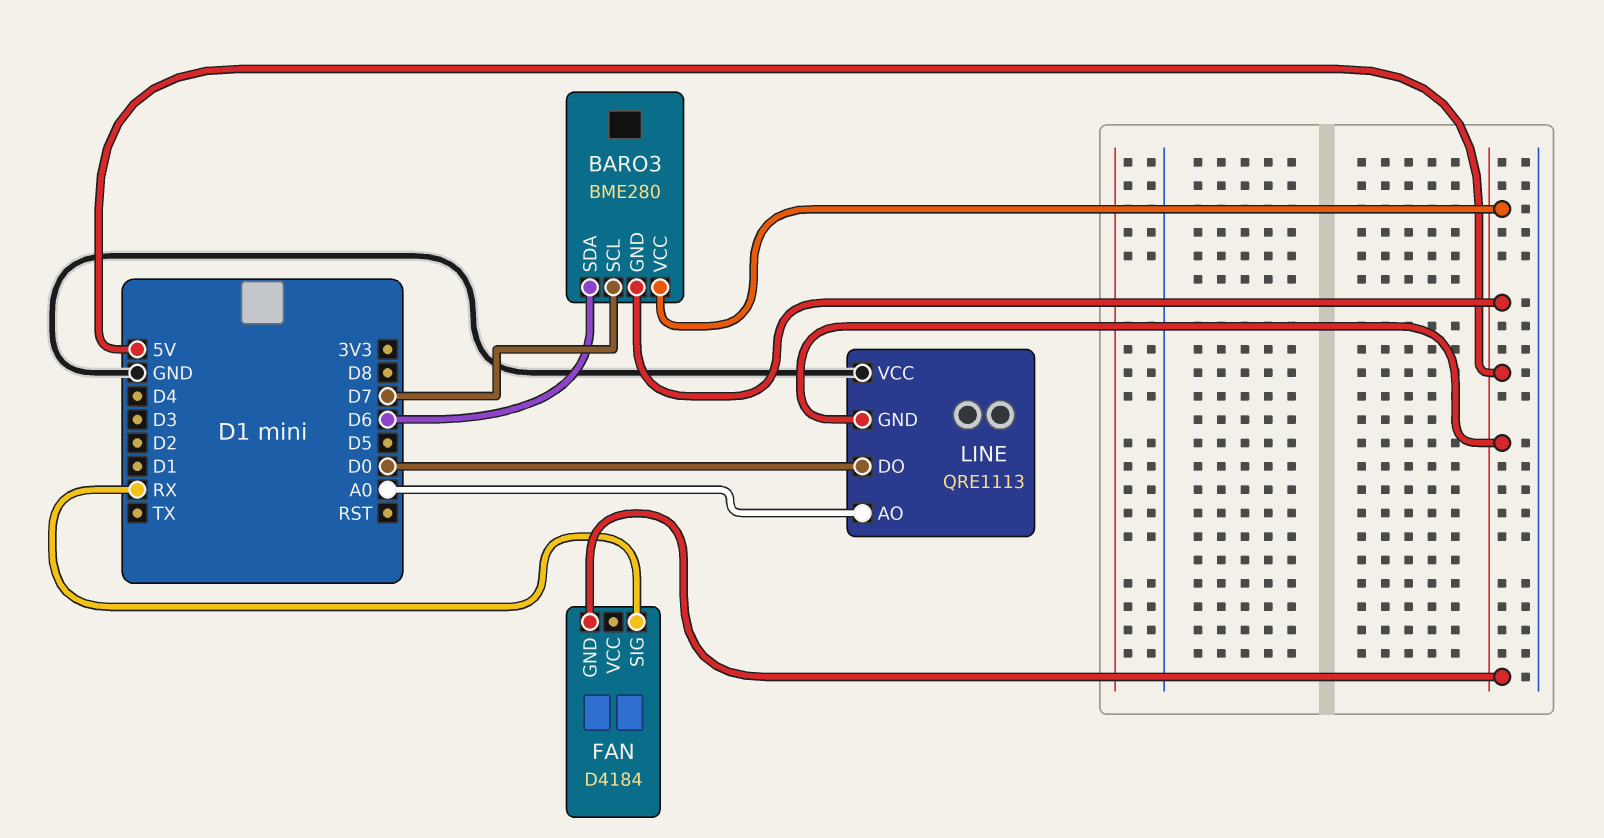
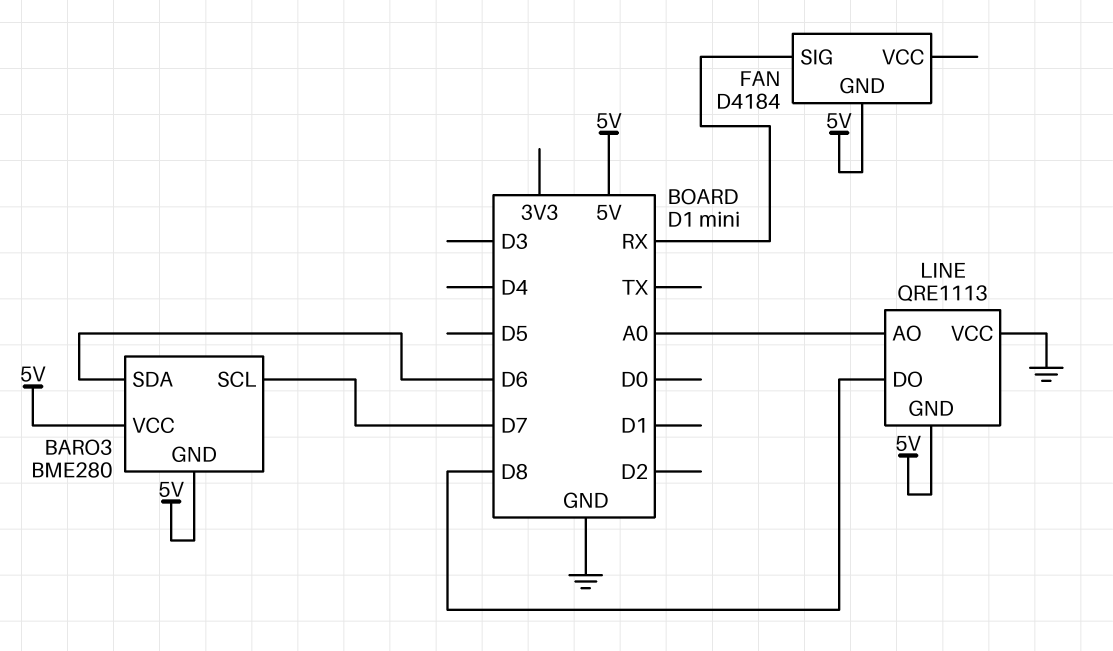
LINE pin DO: D0 -> D8

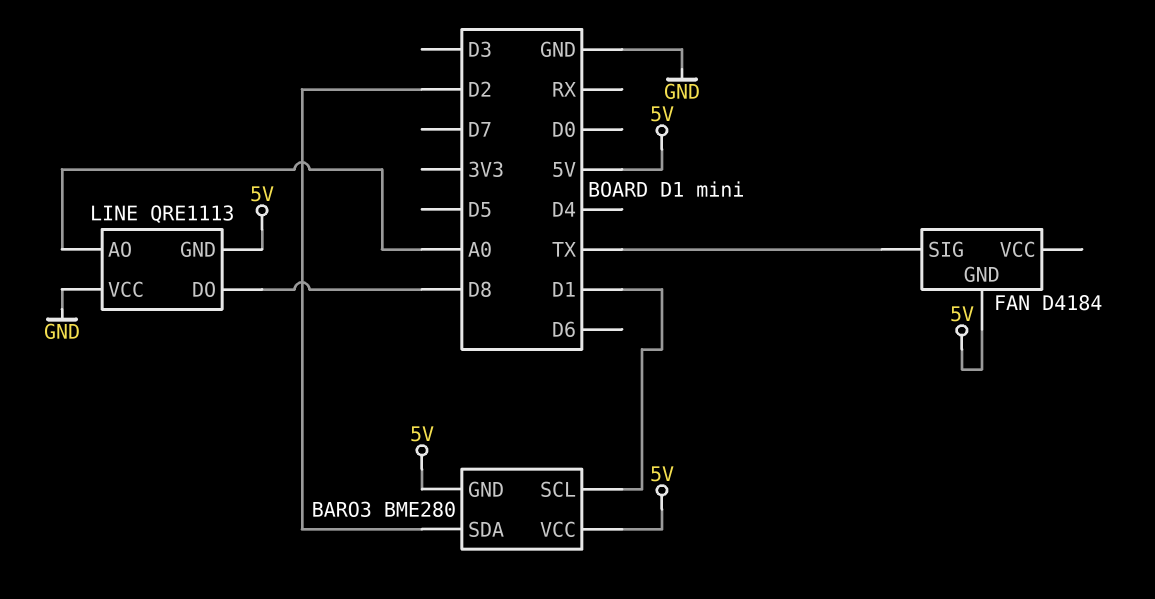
BARO3 pin SCL: D7 -> D1
BARO3 pin SDA: D6 -> D2
FAN pin SIG: RX -> TX

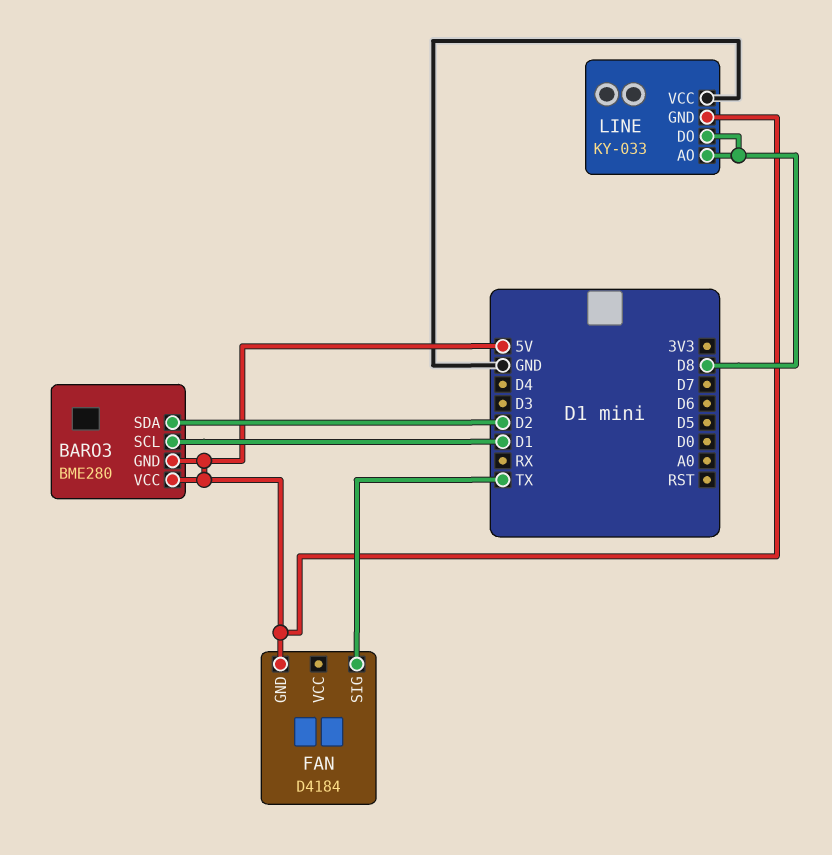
LINE: QRE1113 -> KY-033
LINE pin AO: A0 -> D8

